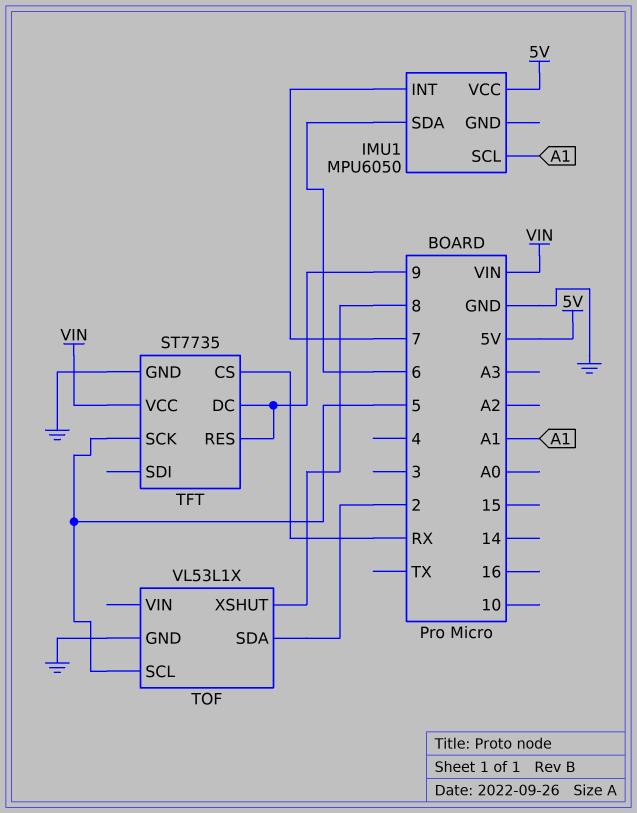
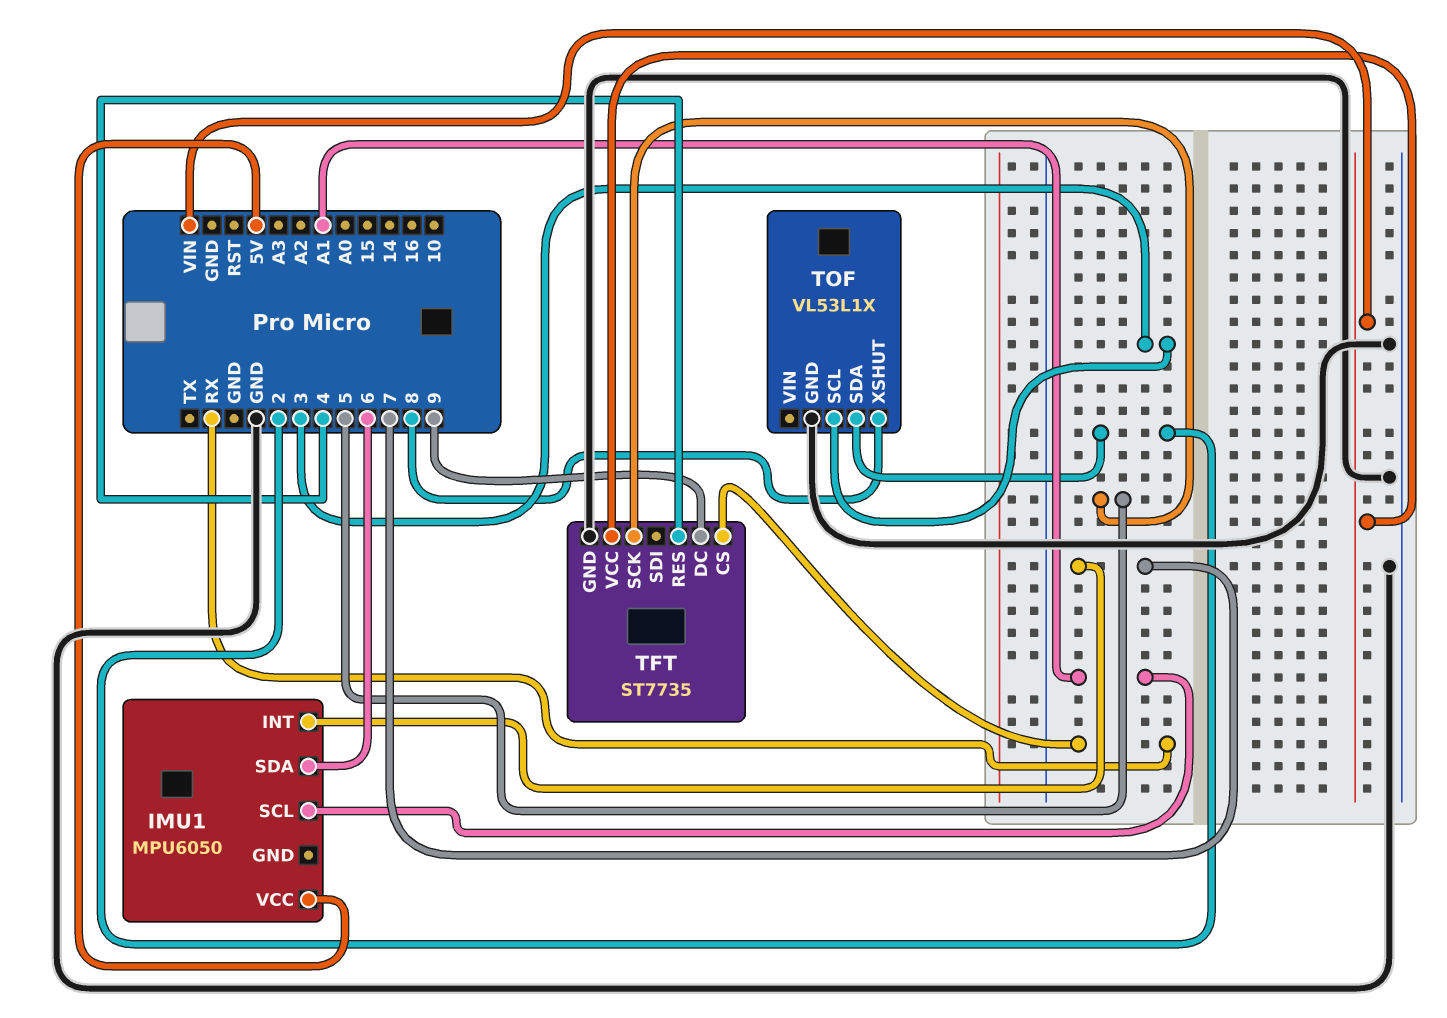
TFT pin RES: 9 -> 4
TOF pin SCL: 5 -> 3

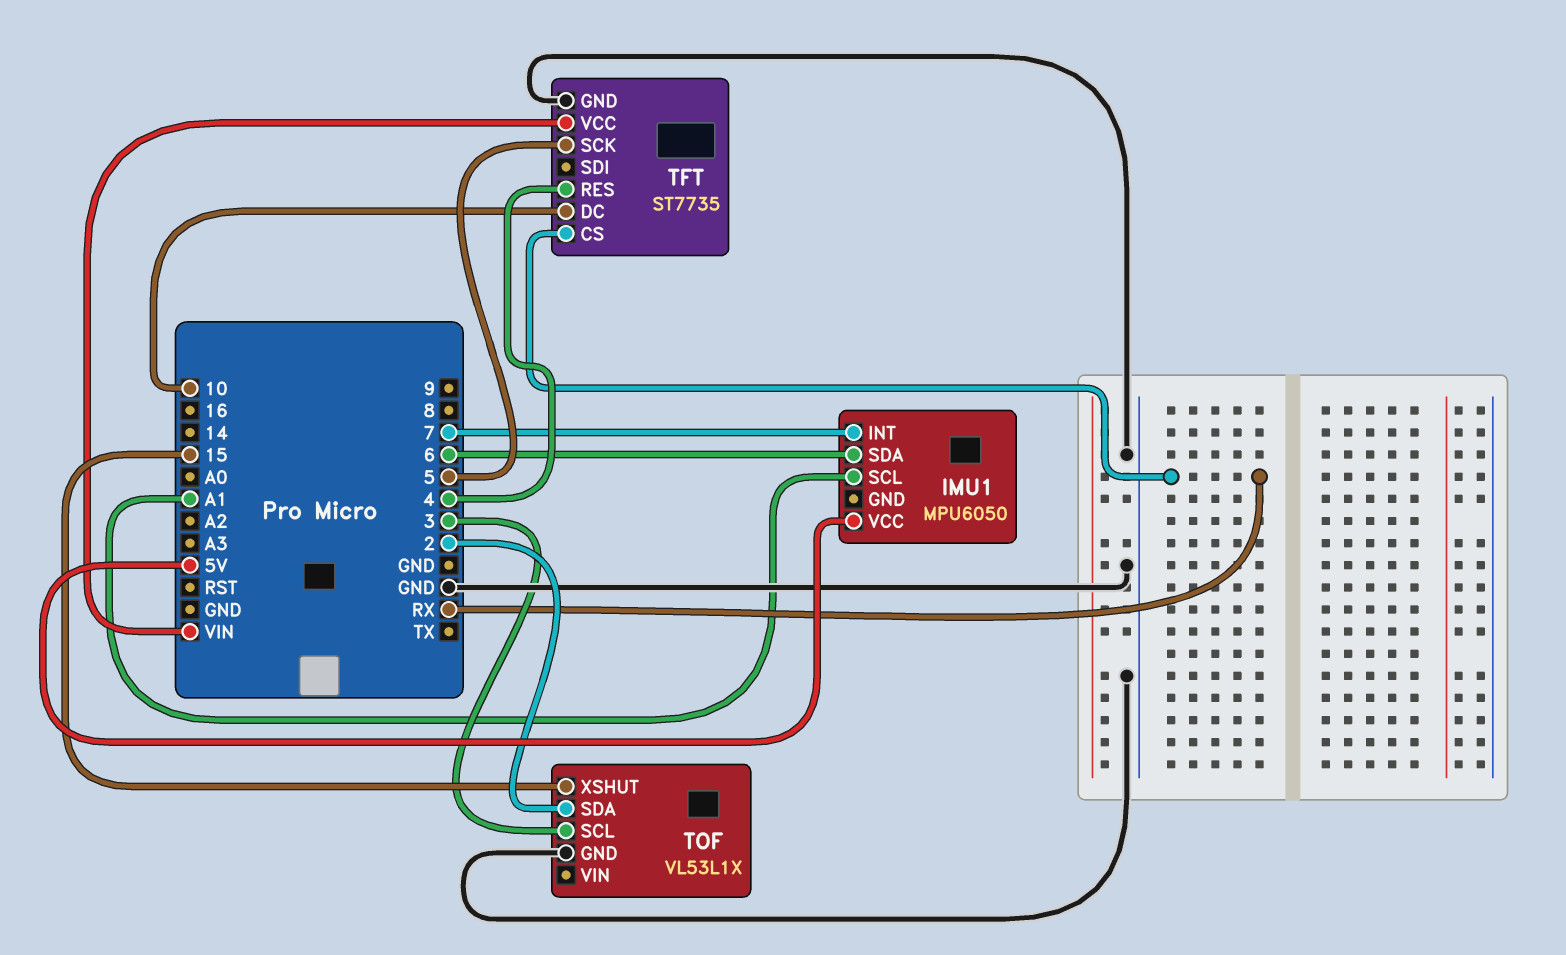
TFT pin DC: 9 -> 10
TOF pin XSHUT: 8 -> 15

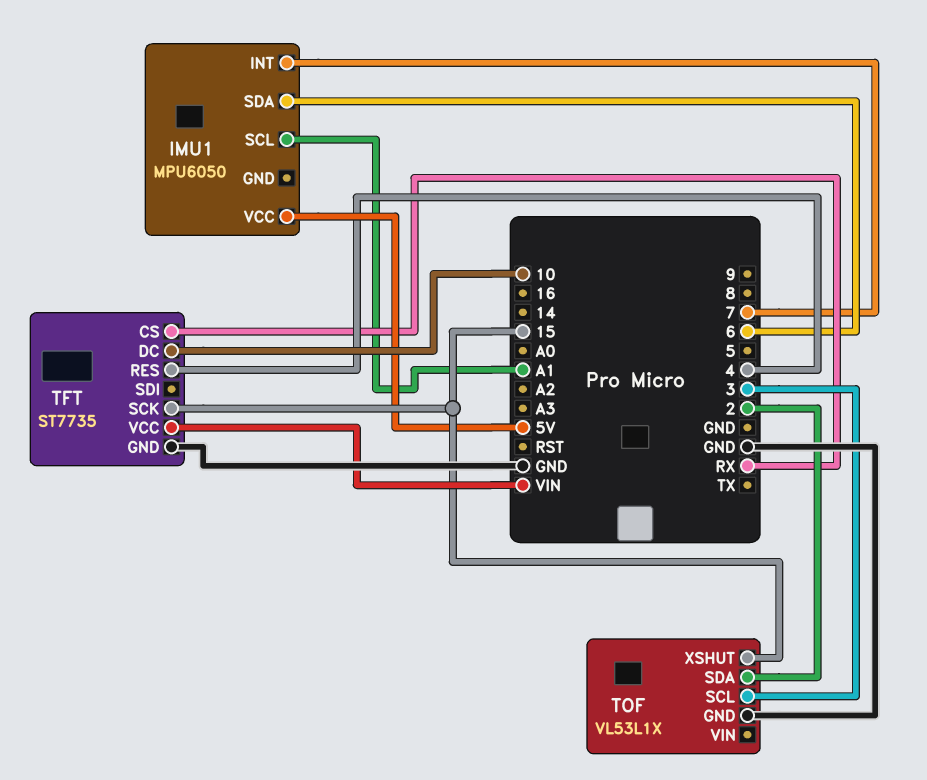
TFT pin SCK: 5 -> 15

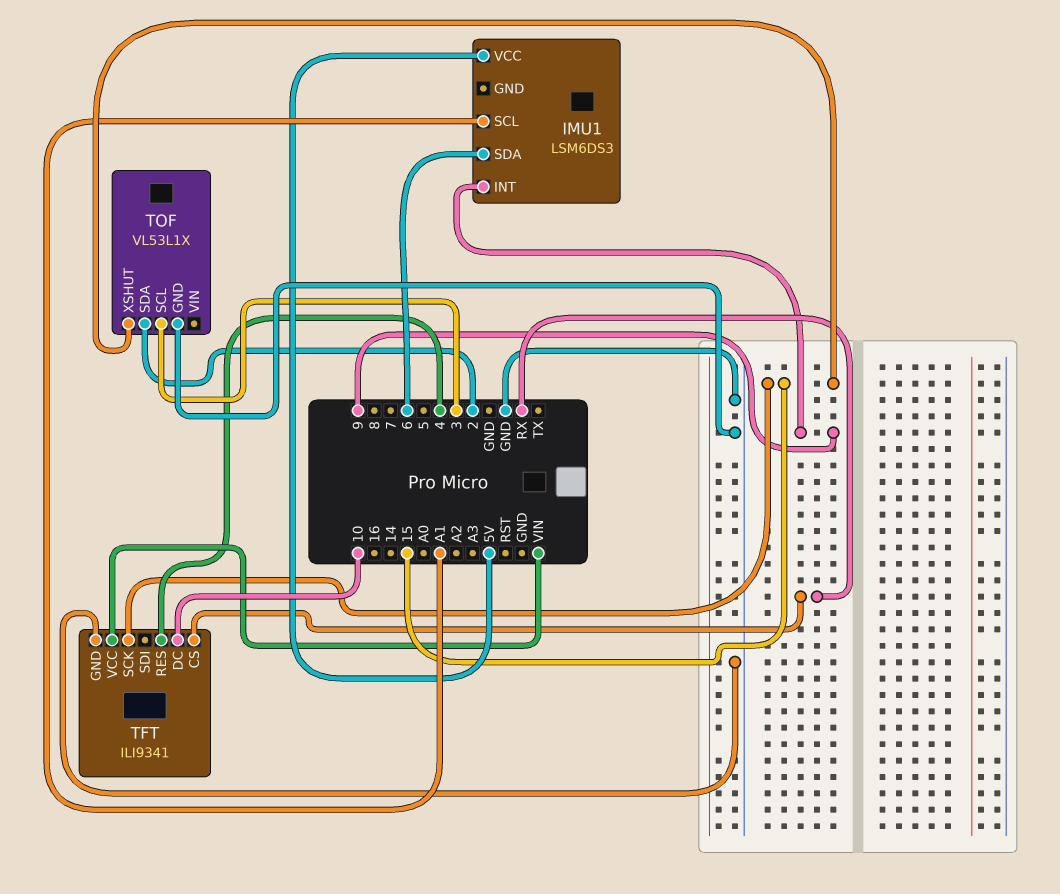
IMU1: MPU6050 -> LSM6DS3
IMU1 pin INT: 7 -> 9
TFT: ST7735 -> ILI9341

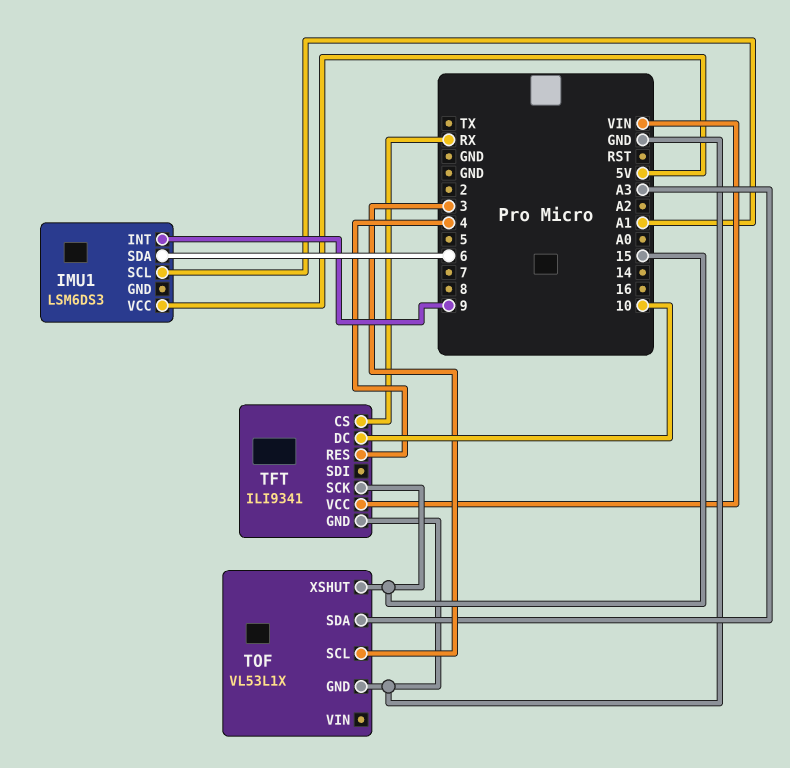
TOF pin SDA: 2 -> A3

